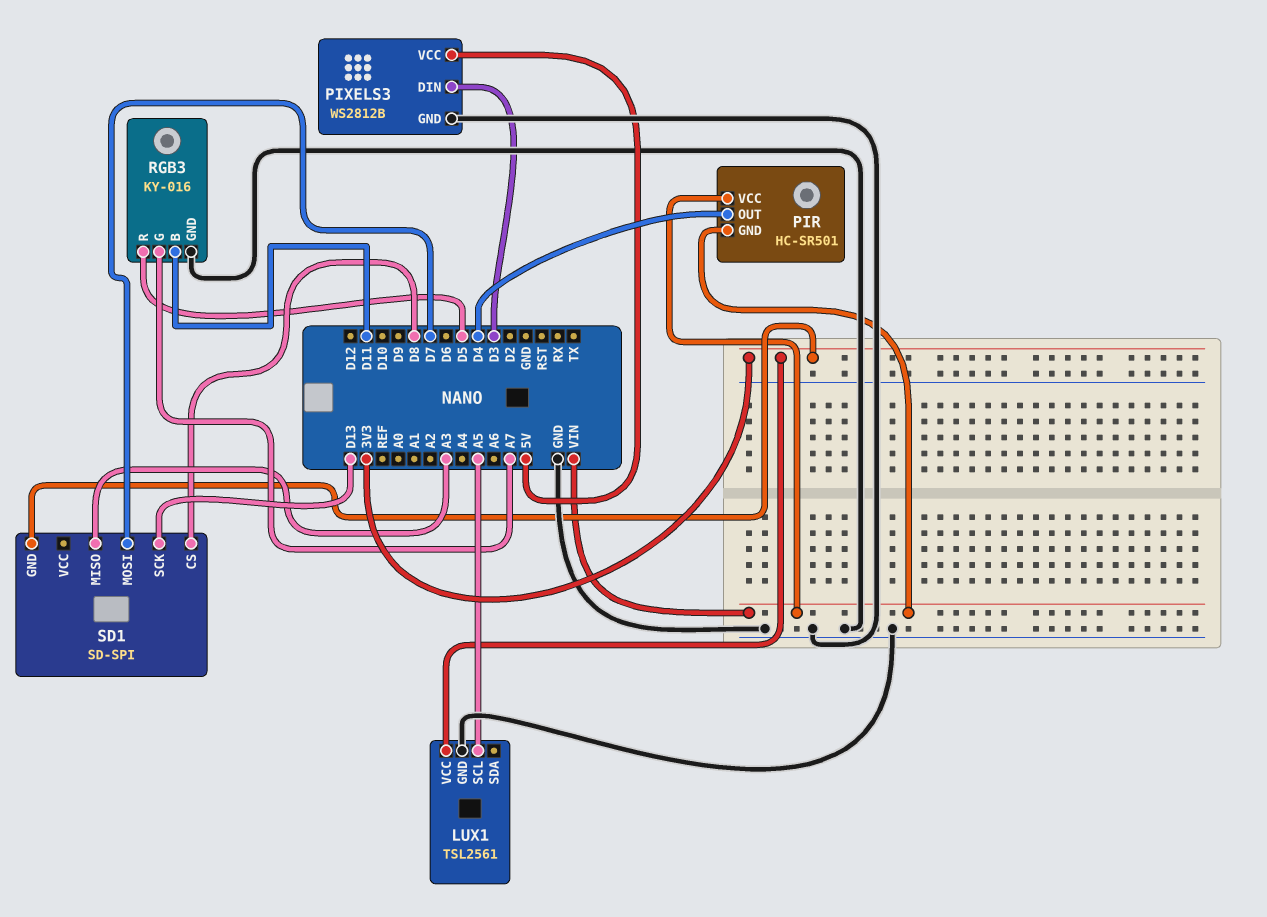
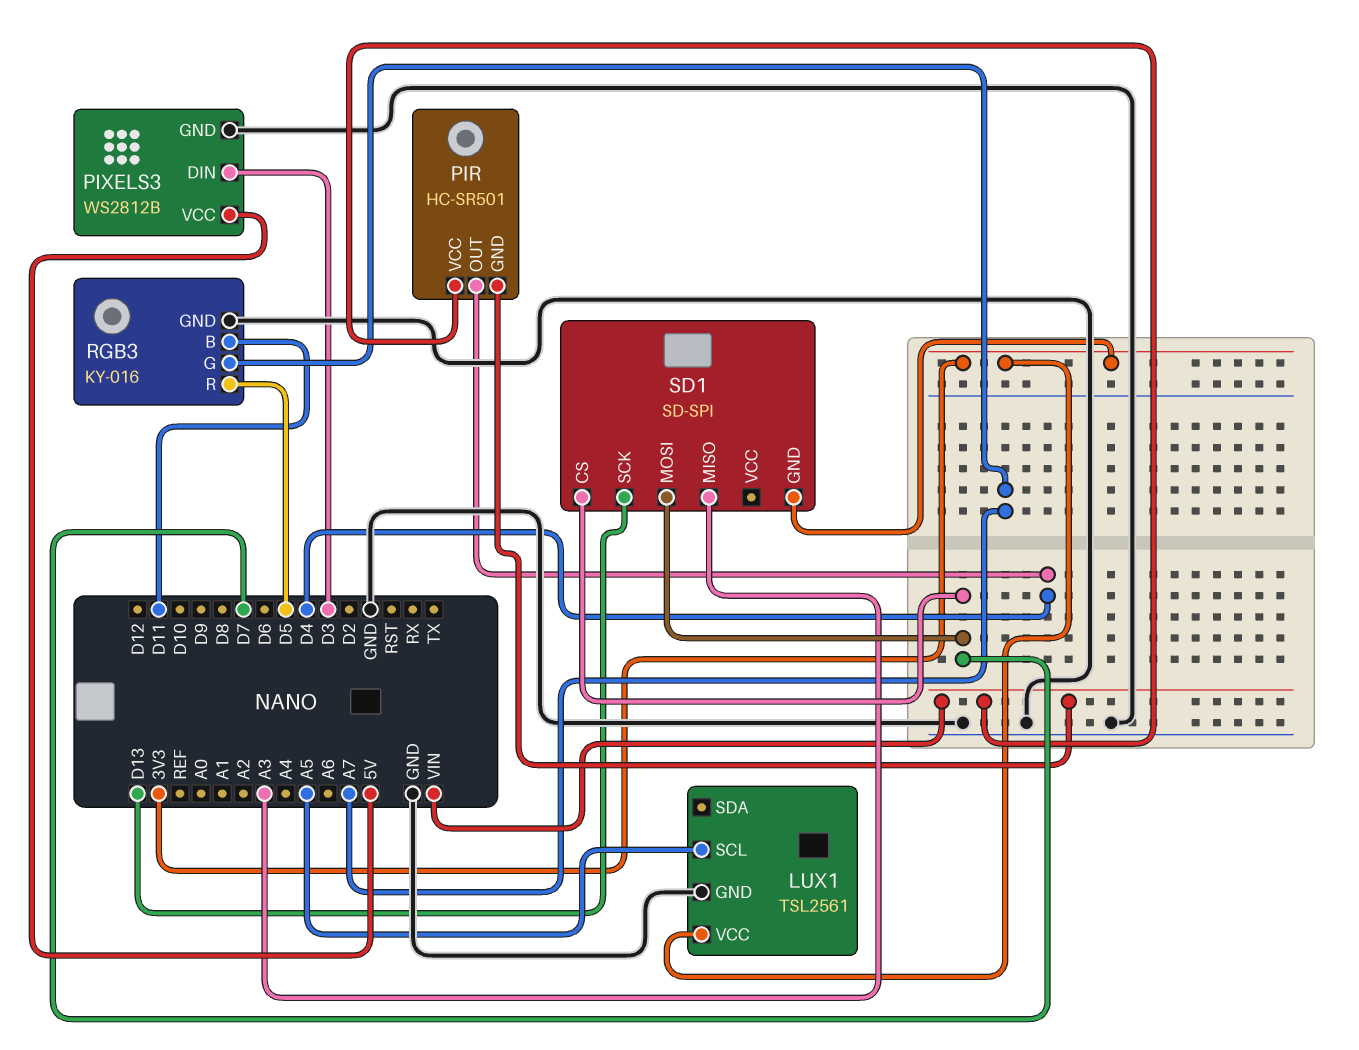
SD1 pin CS: D8 -> D7

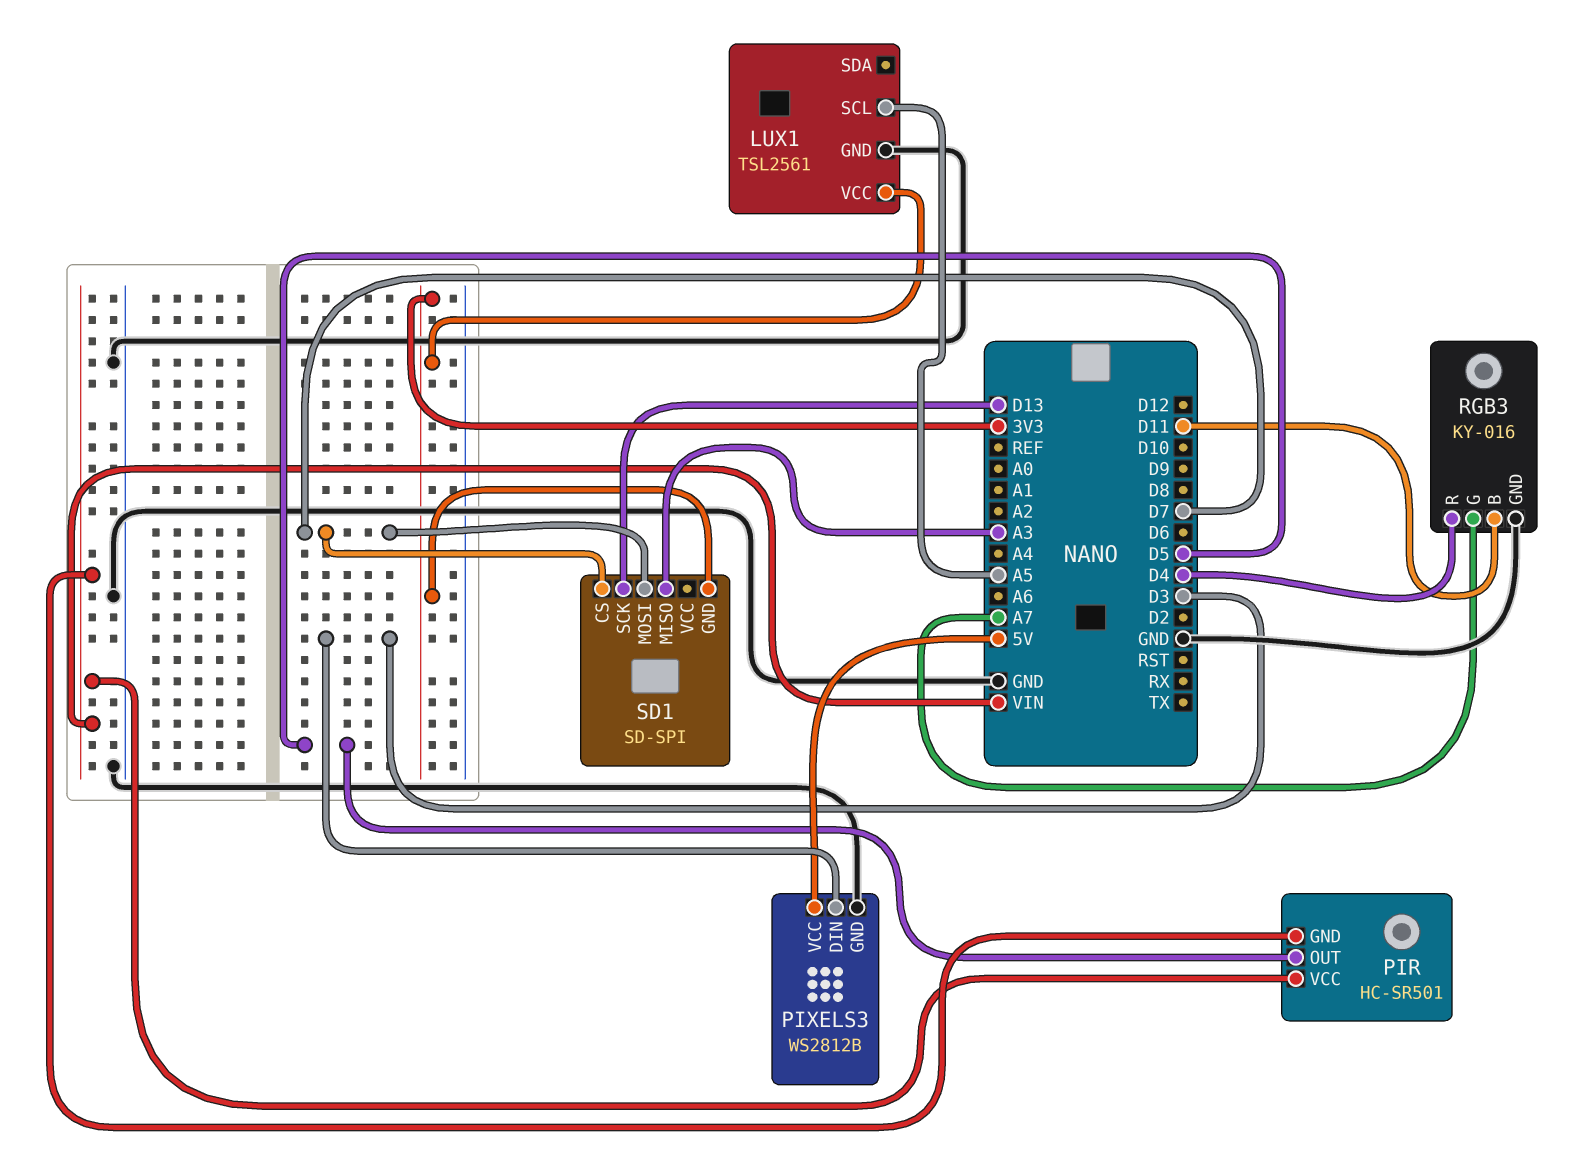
PIR pin OUT: D4 -> D5
RGB3 pin R: D5 -> D4

